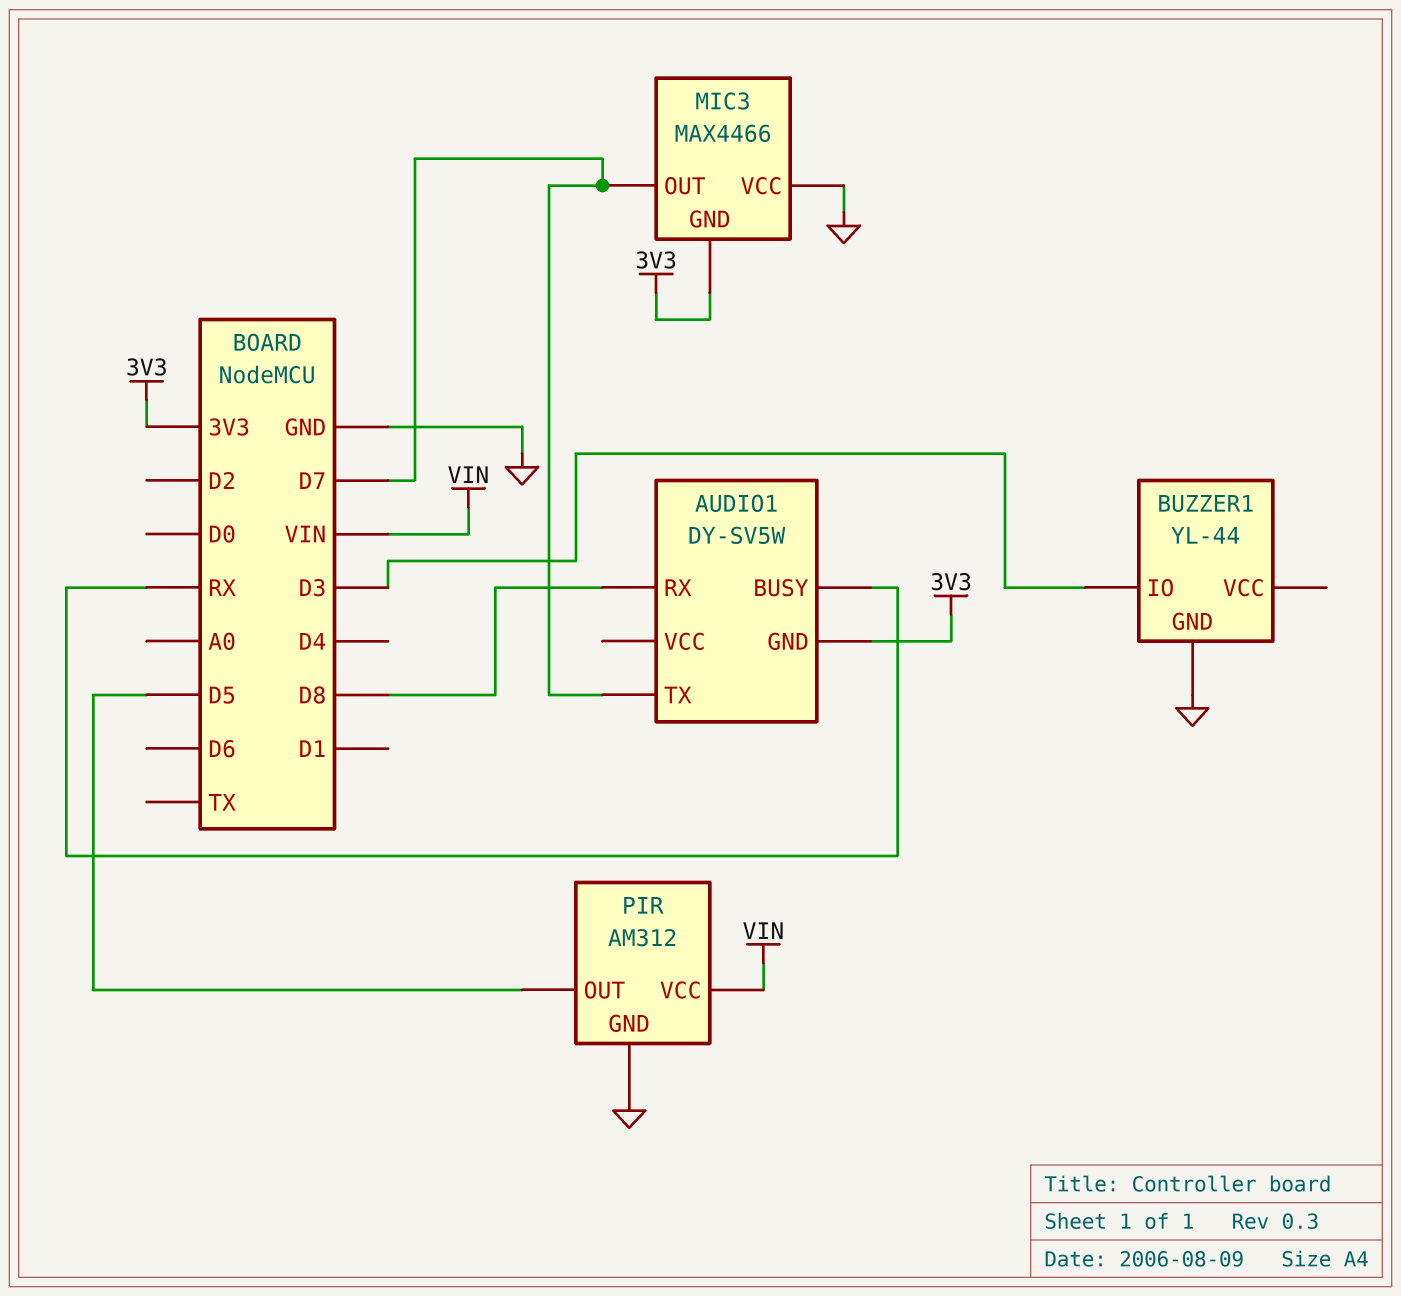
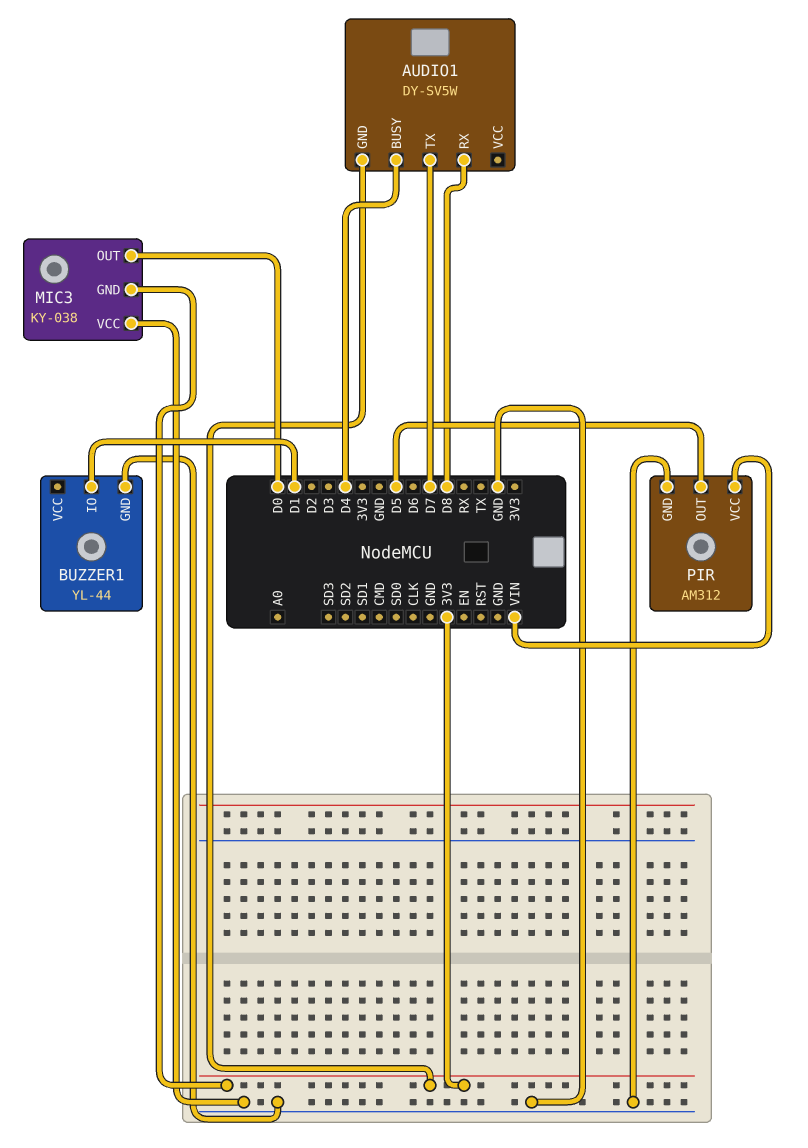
AUDIO1 pin BUSY: RX -> D4
BUZZER1 pin IO: D3 -> D1
MIC3: MAX4466 -> KY-038
MIC3 pin OUT: D7 -> D0

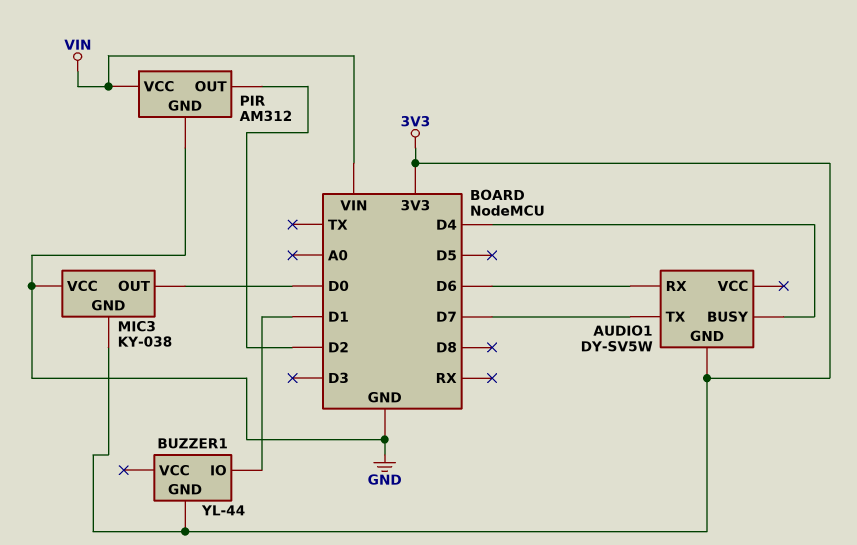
AUDIO1 pin RX: D8 -> D6
BUZZER1 pin GND: GND -> 3V3
PIR pin OUT: D5 -> D2

